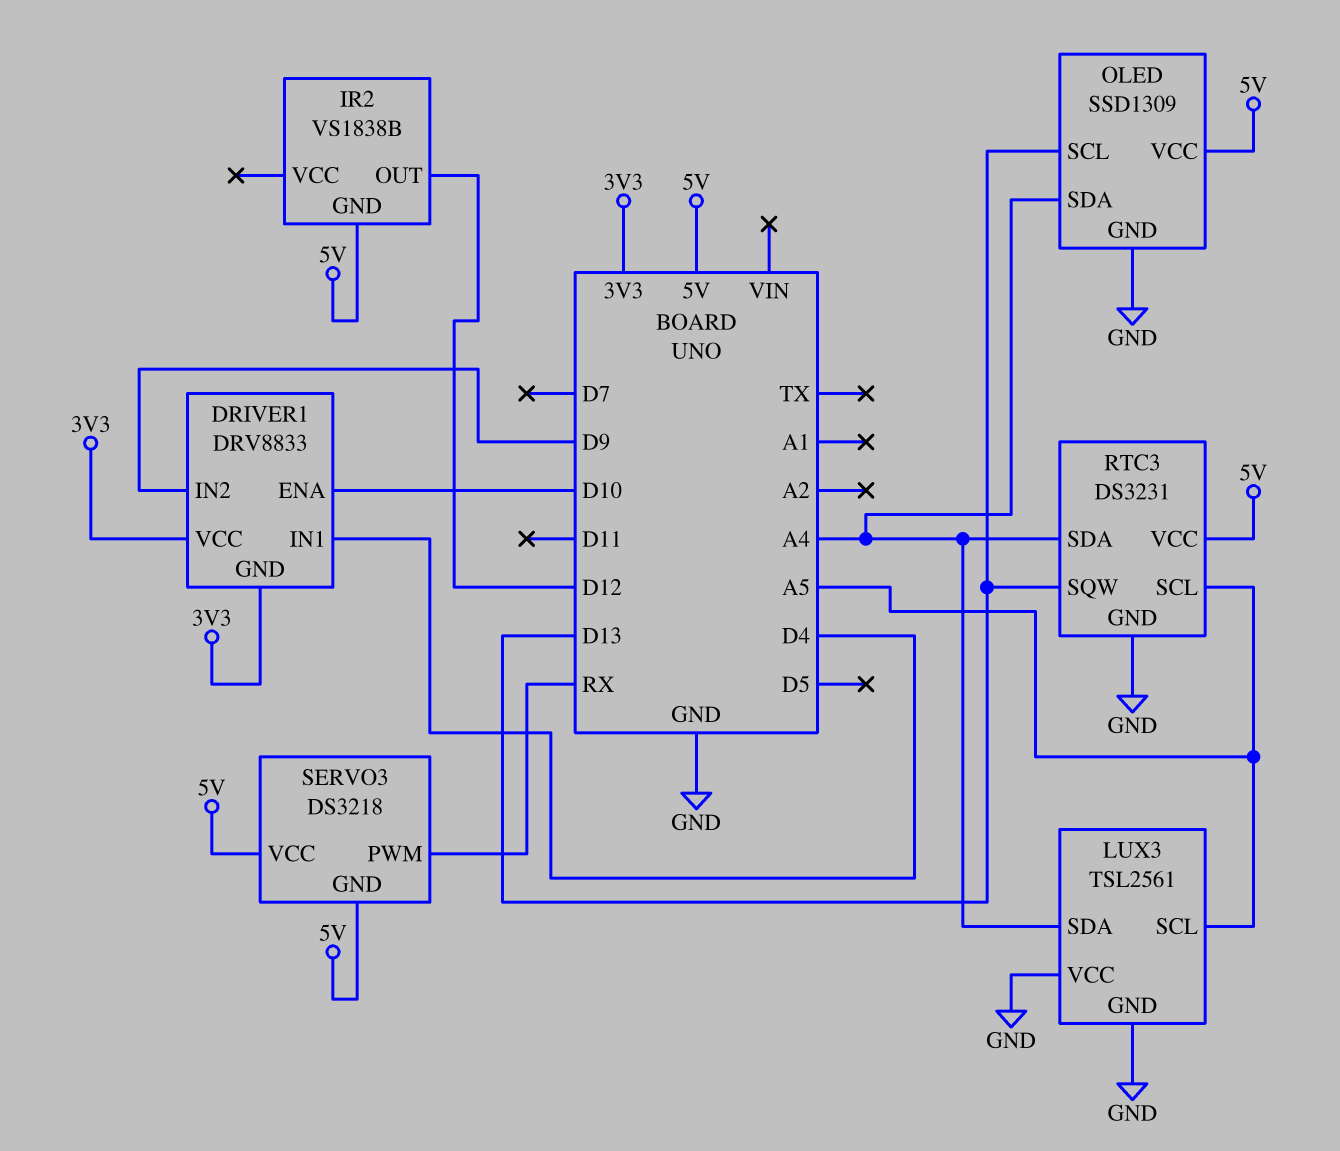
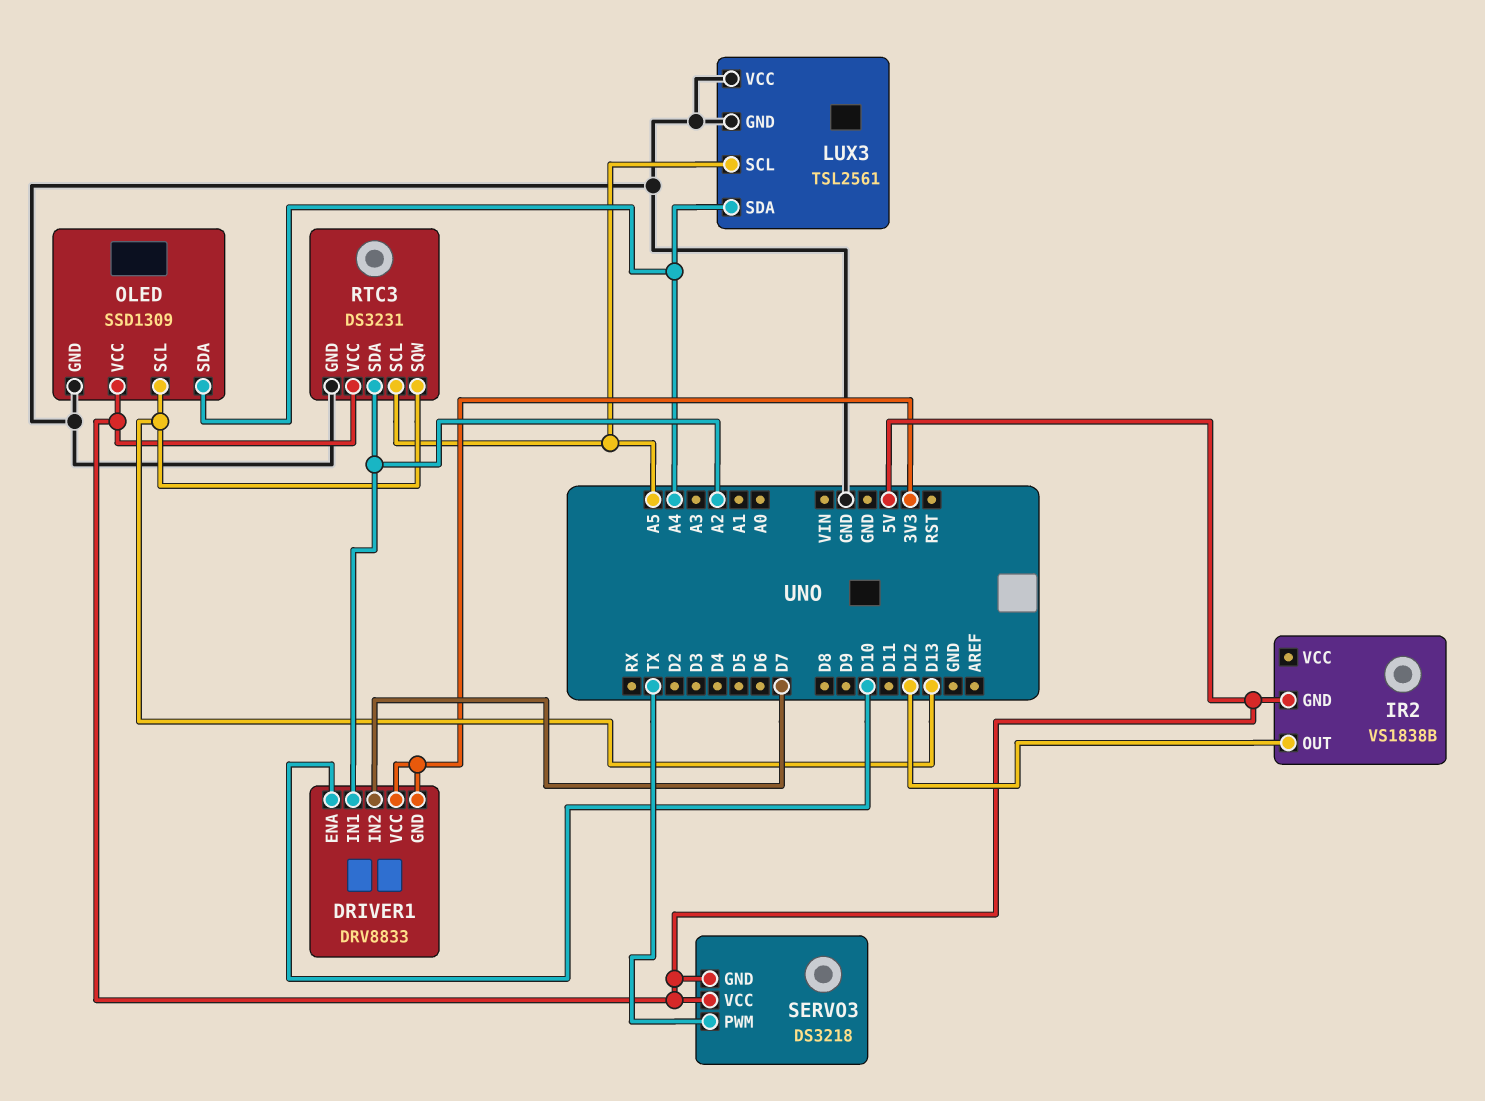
DRIVER1 pin IN1: D4 -> A2
DRIVER1 pin IN2: D9 -> D7
RTC3 pin SDA: A4 -> A2
SERVO3 pin PWM: RX -> TX

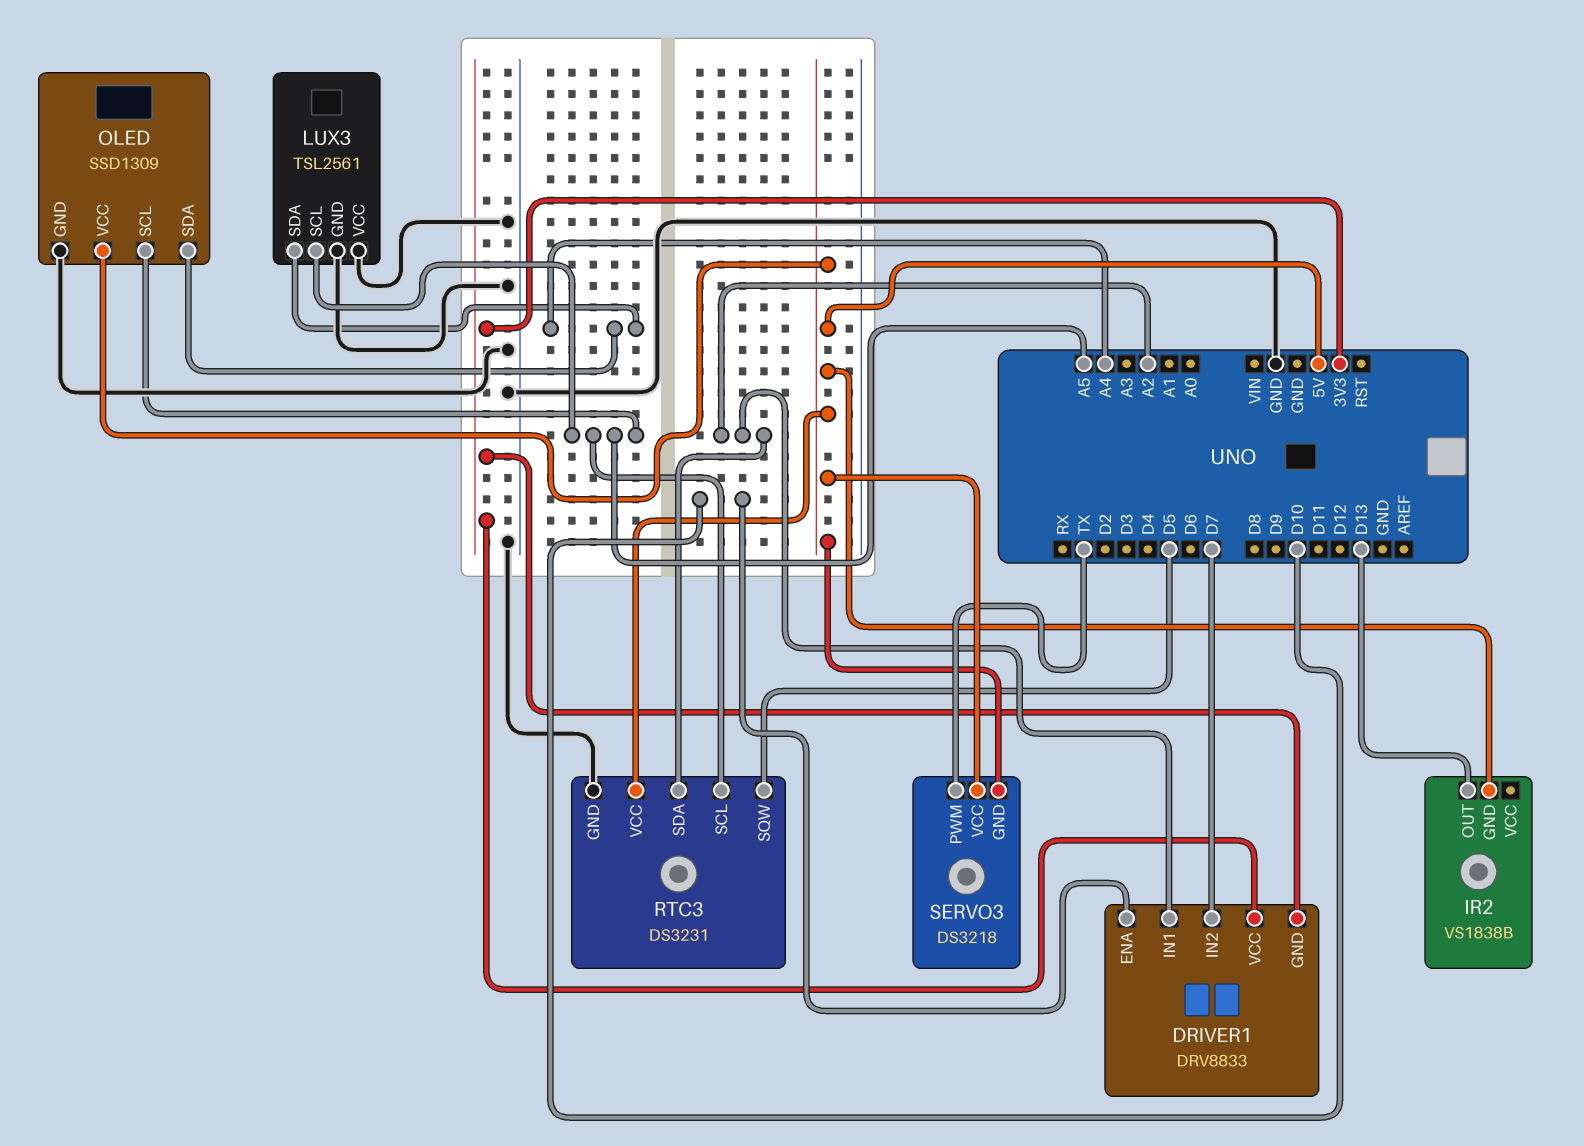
IR2 pin OUT: D12 -> D13
OLED pin SCL: D13 -> A5
RTC3 pin SQW: D13 -> D5

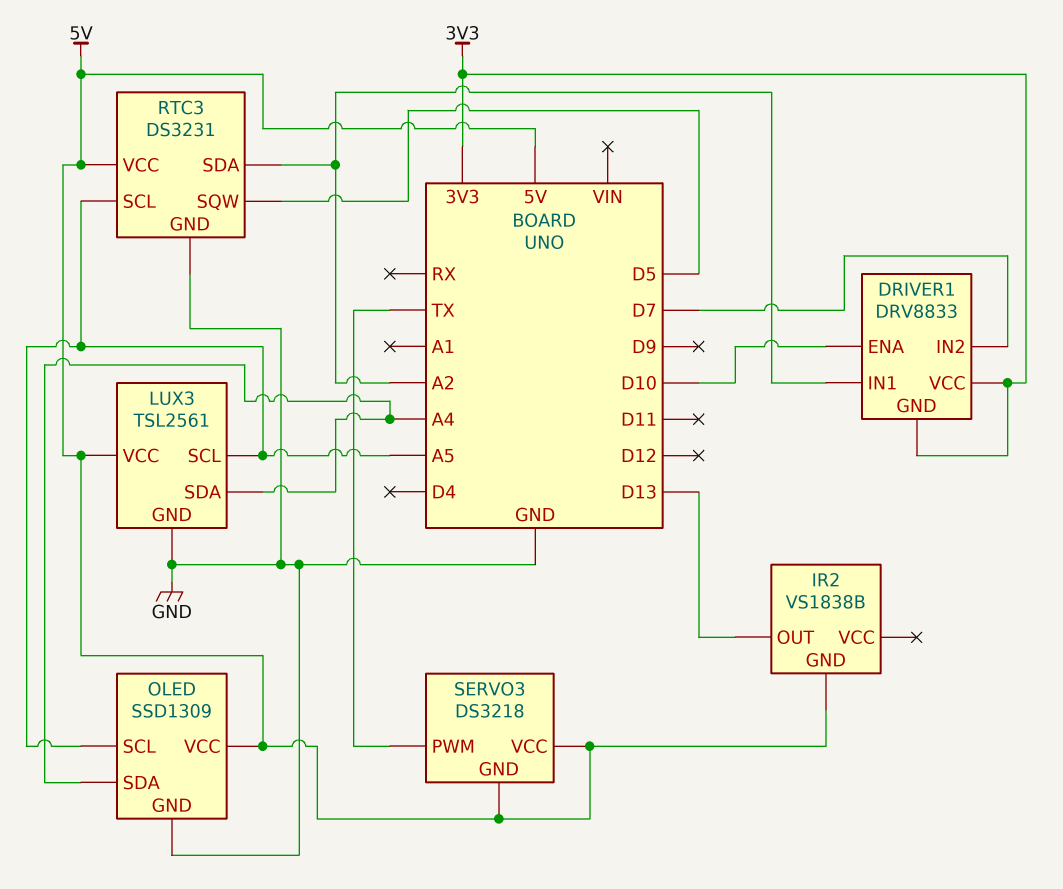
LUX3 pin VCC: GND -> 5V

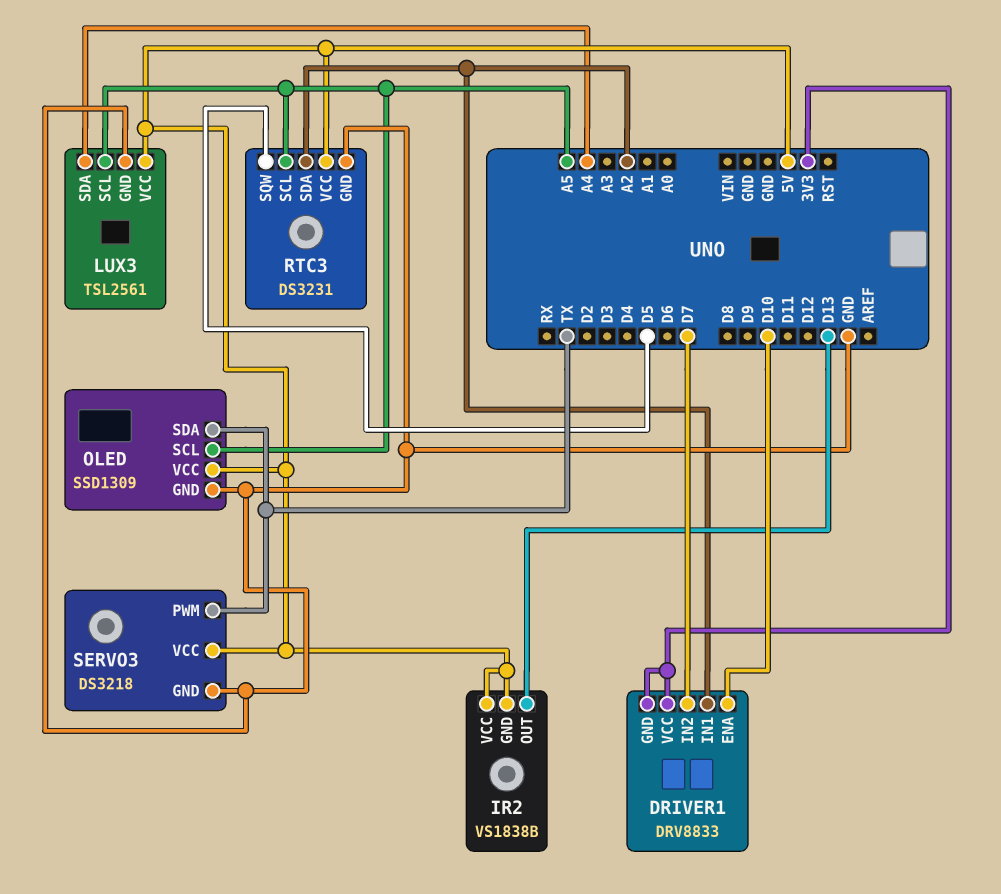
IR2 pin VCC: none -> 5V
OLED pin SDA: A4 -> TX
SERVO3 pin GND: 5V -> GND

